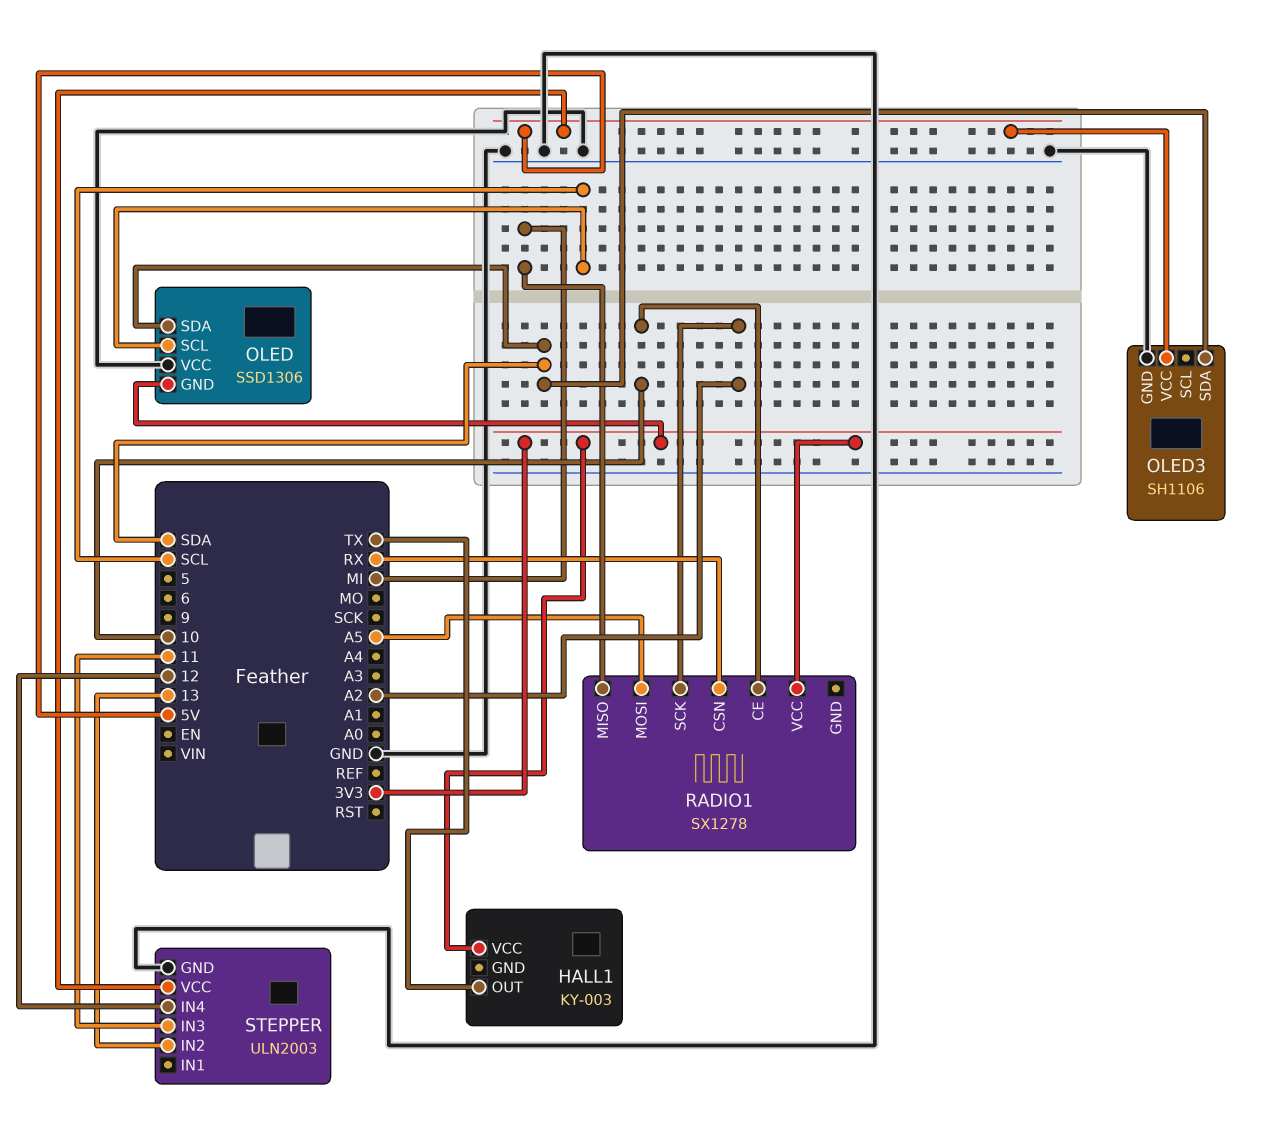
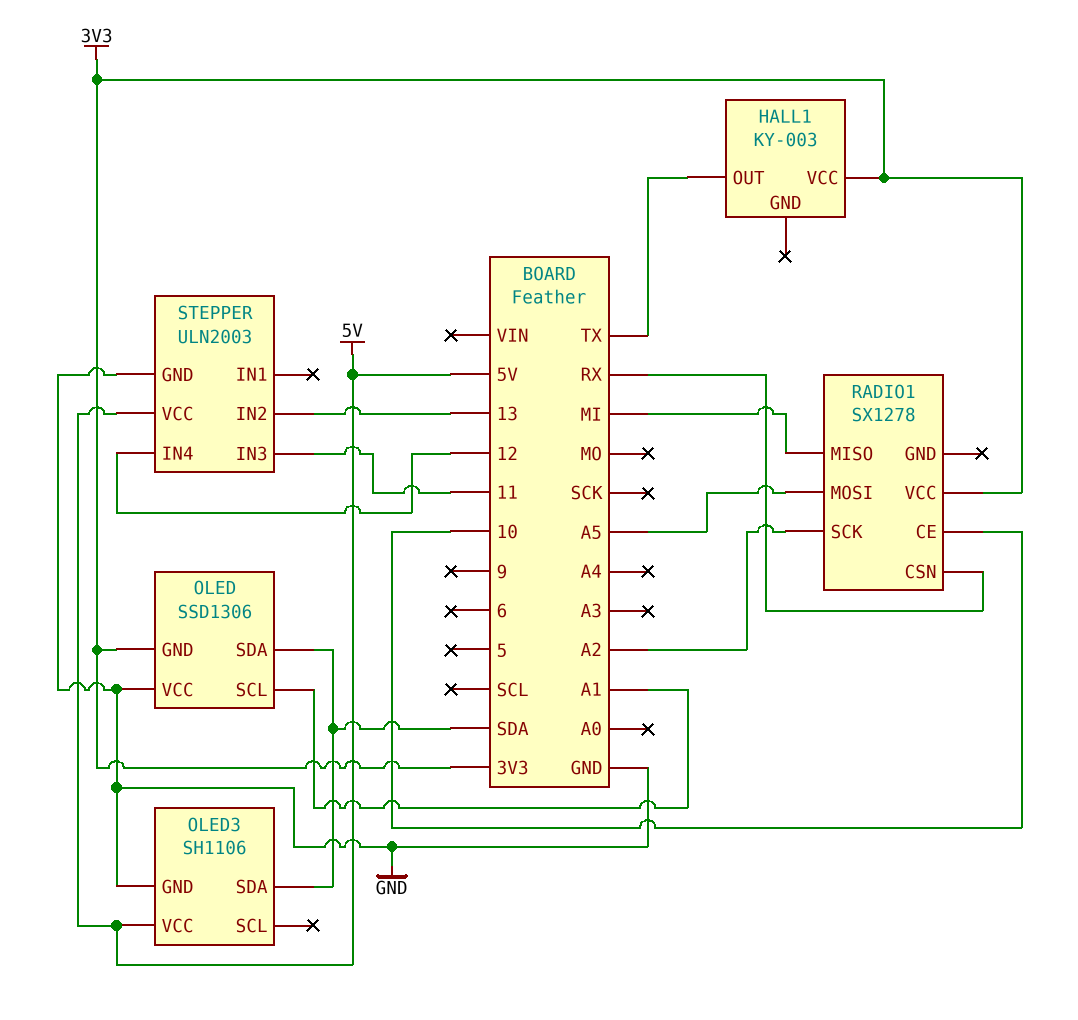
OLED pin SCL: SCL -> A1

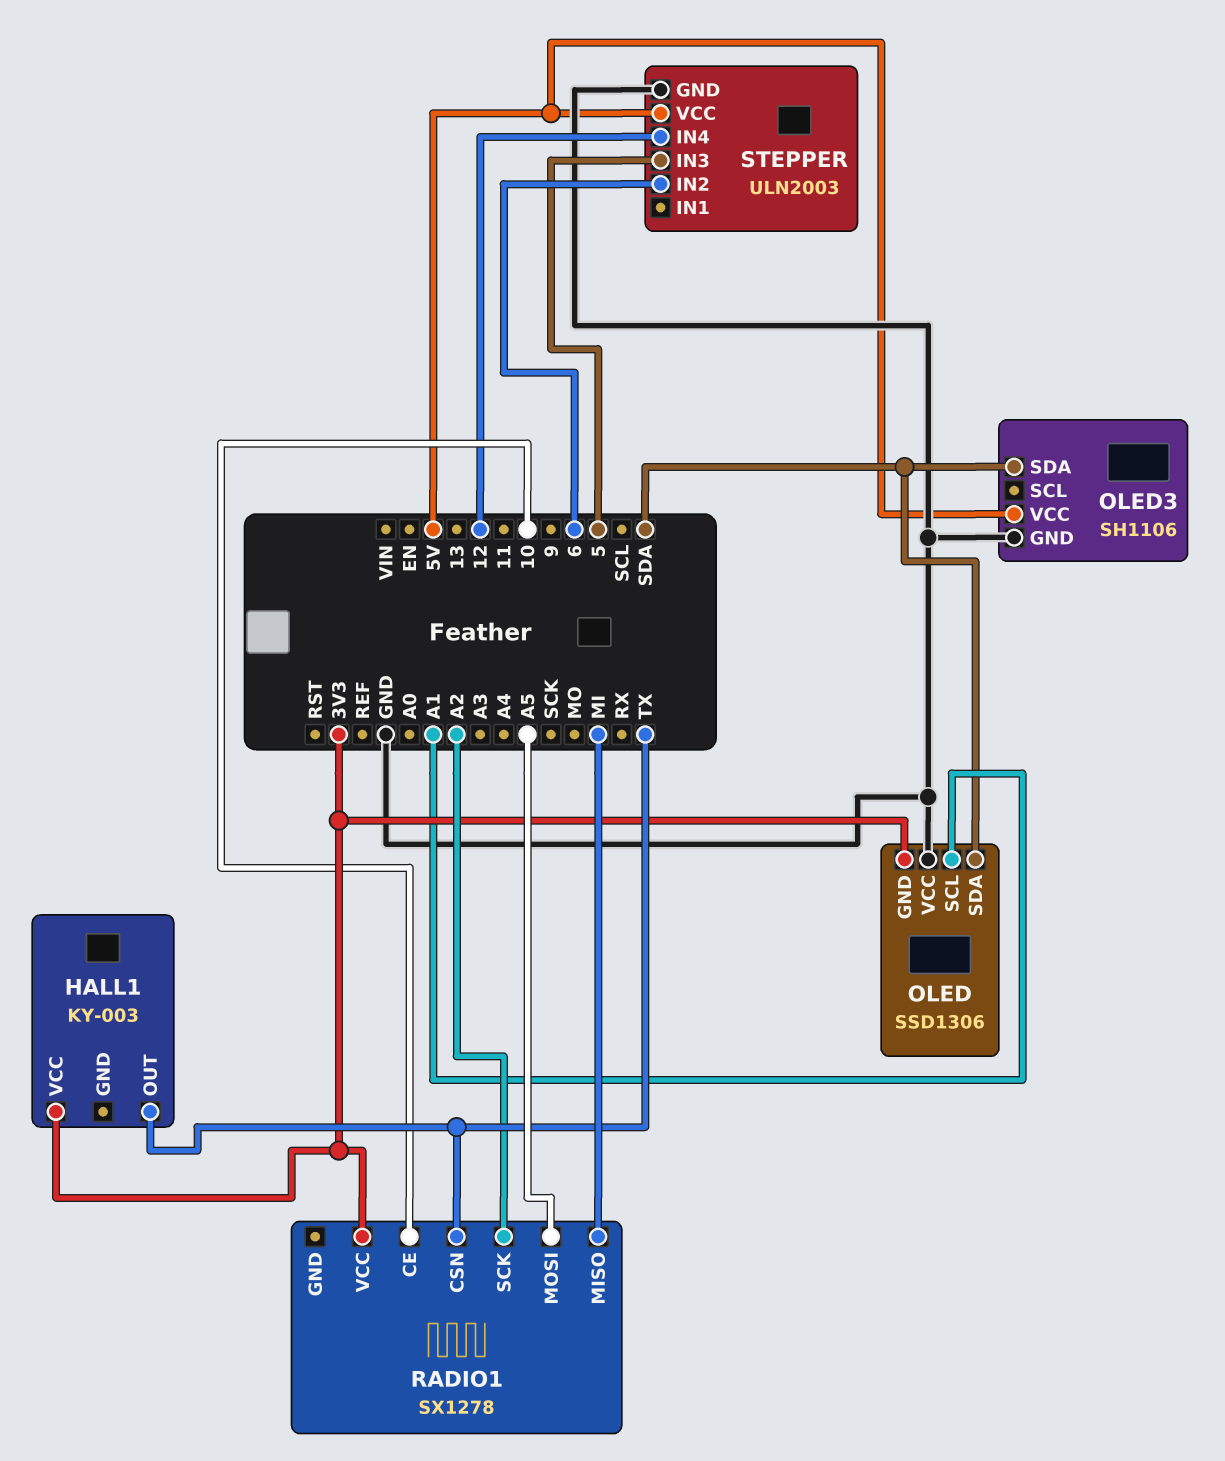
RADIO1 pin CSN: RX -> TX
STEPPER pin IN2: 13 -> 6
STEPPER pin IN3: 11 -> 5

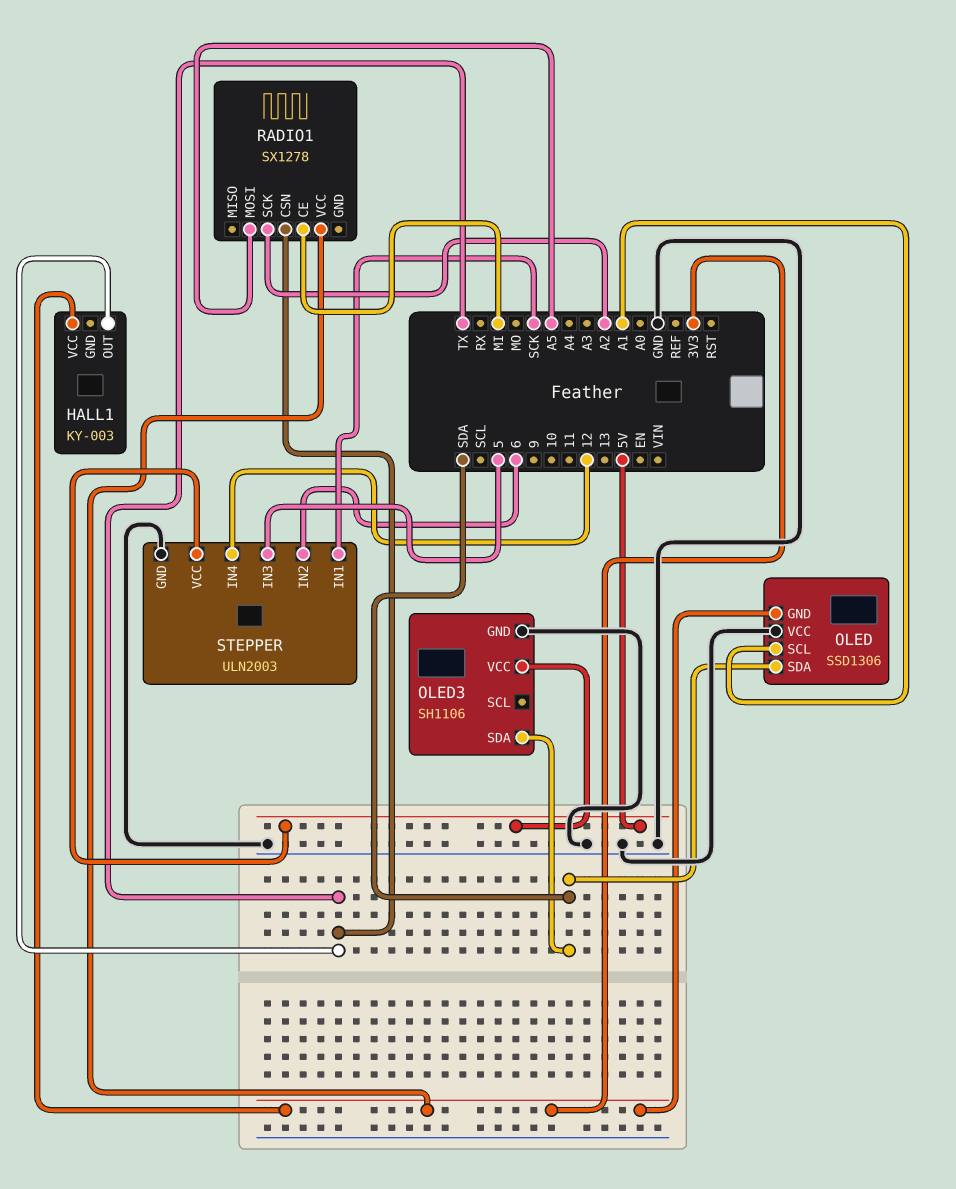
RADIO1 pin CE: 10 -> MI
RADIO1 pin MISO: MI -> none
STEPPER pin IN1: none -> SCK

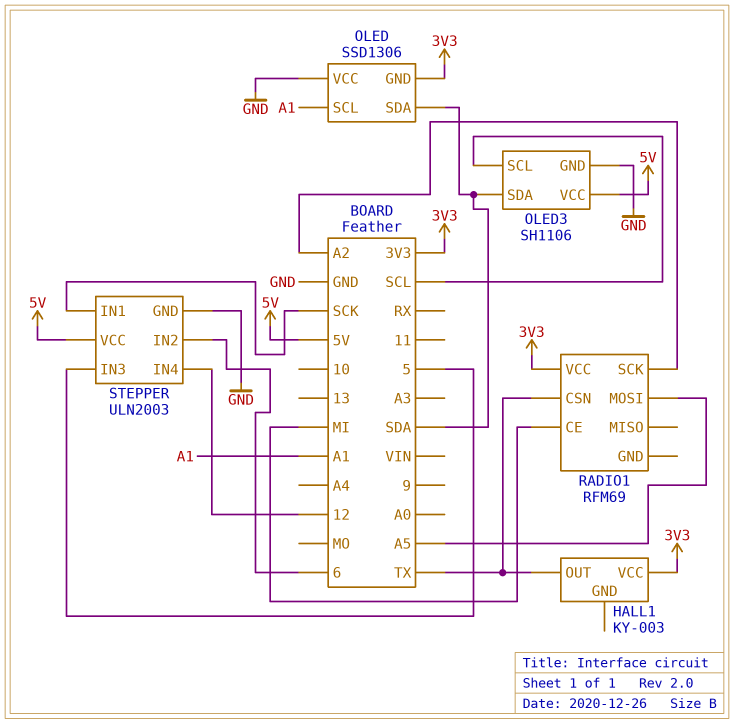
OLED3 pin SCL: none -> SCL
RADIO1: SX1278 -> RFM69

